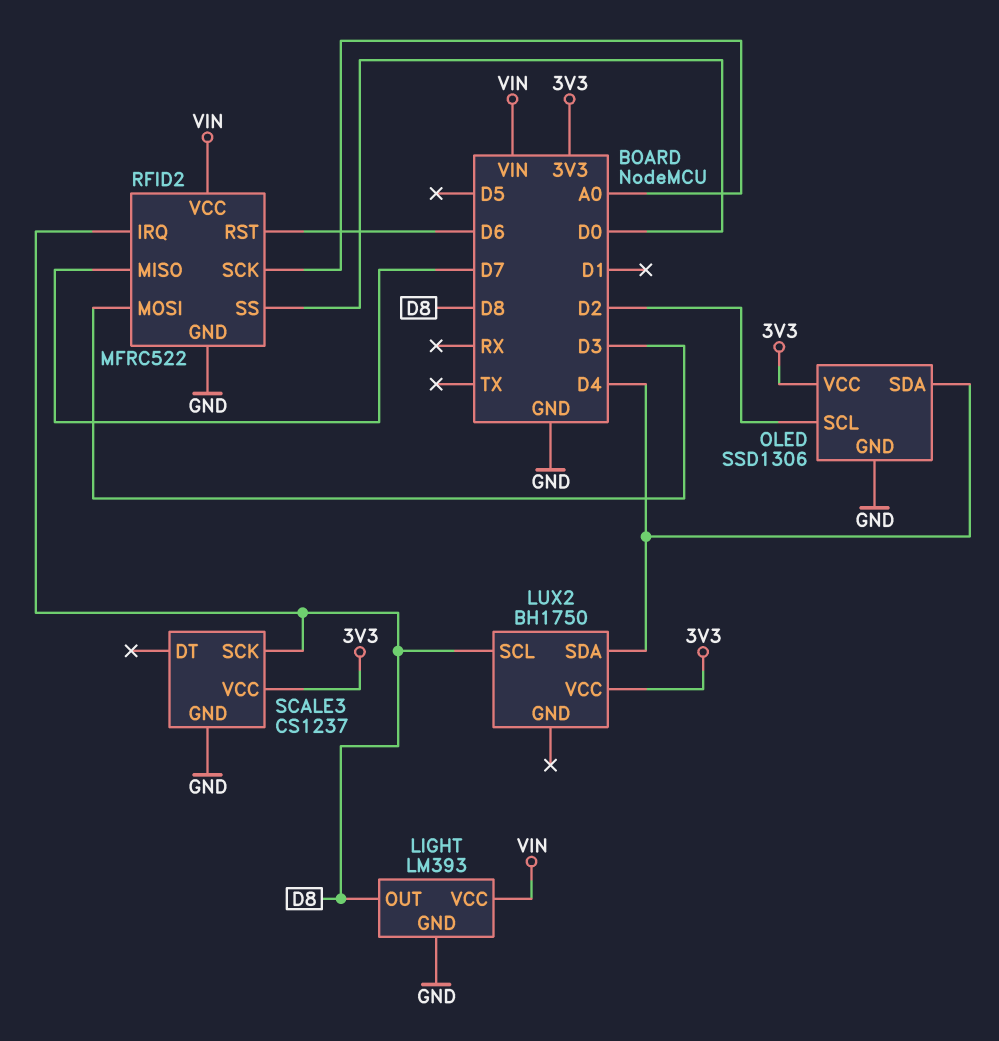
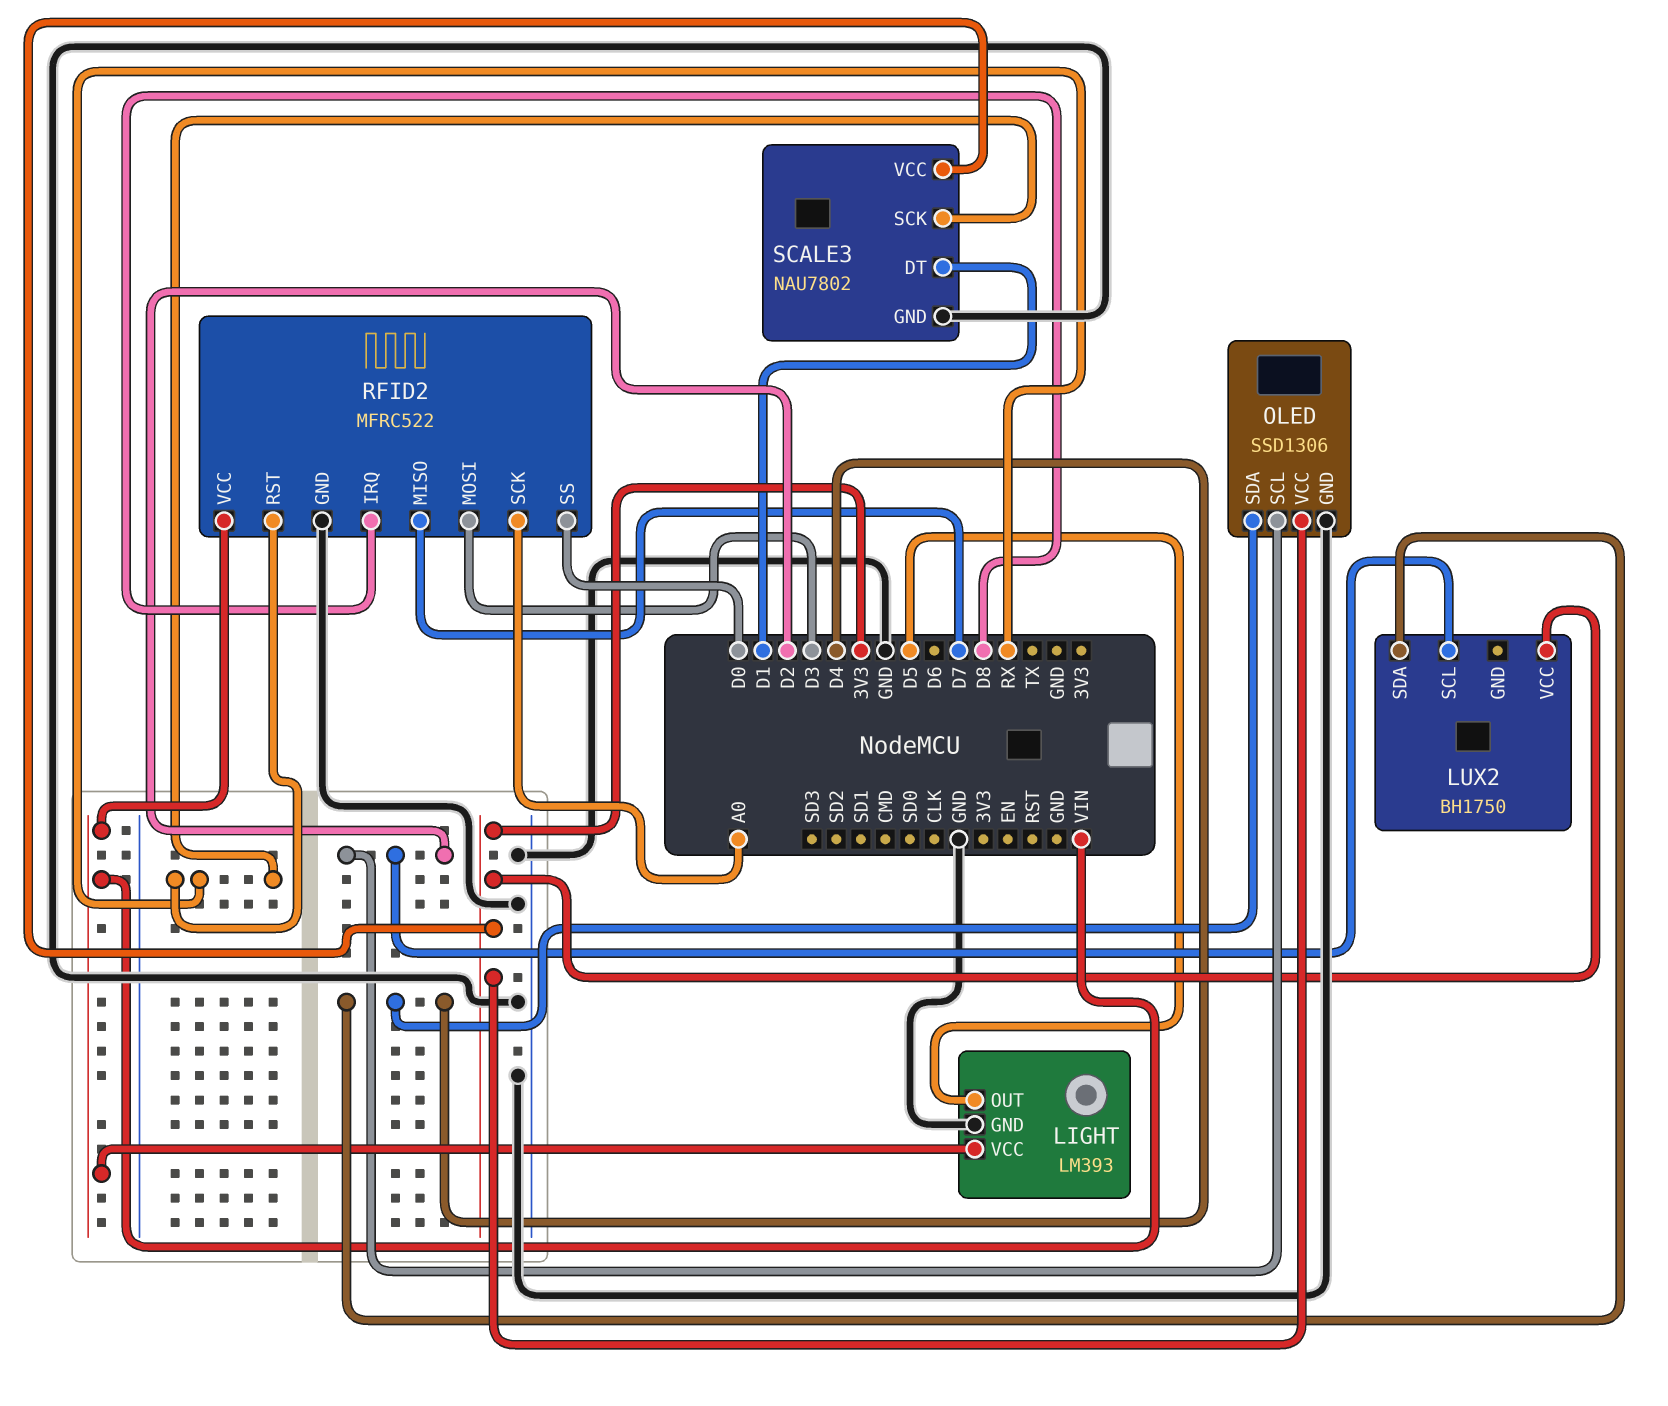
LIGHT pin OUT: D8 -> D5
LUX2 pin SCL: D8 -> D2
RFID2 pin RST: D6 -> RX
SCALE3: CS1237 -> NAU7802
SCALE3 pin DT: none -> D1
SCALE3 pin SCK: D8 -> RX

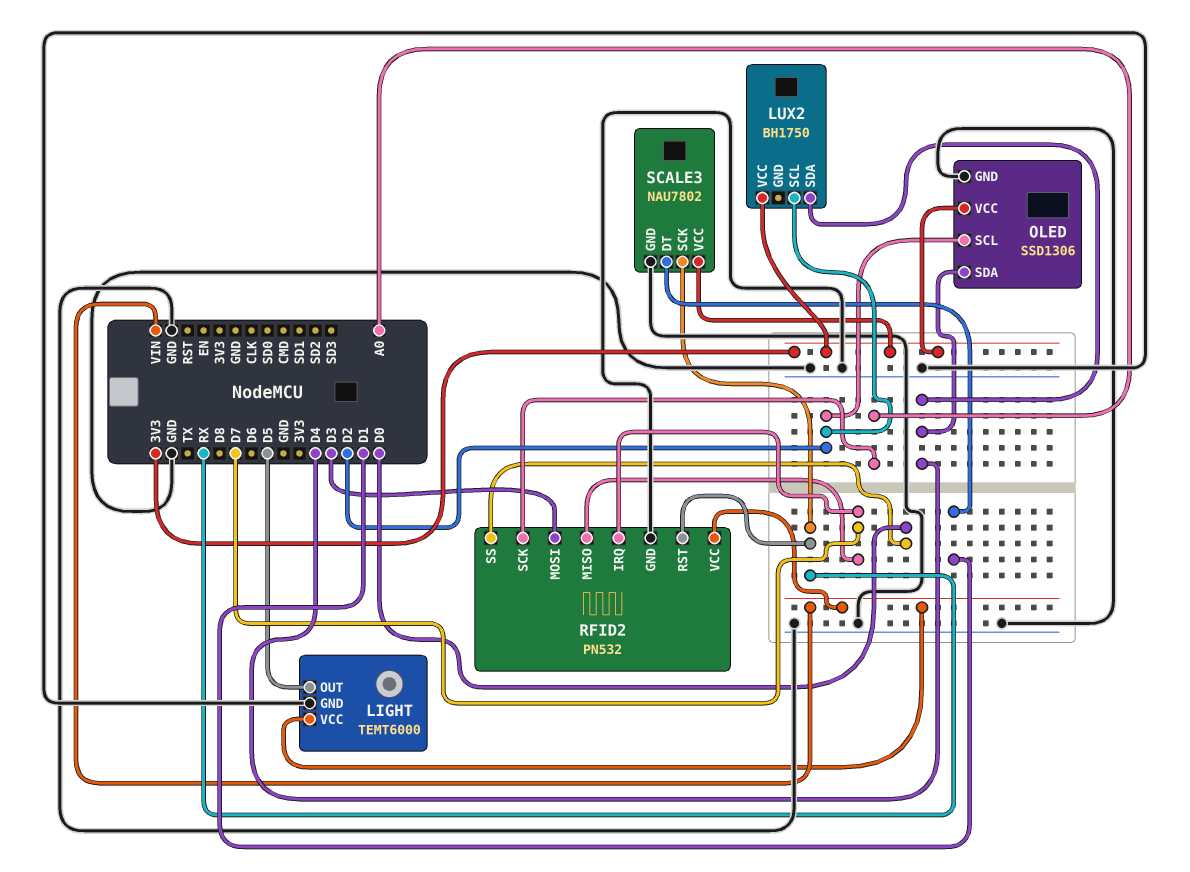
LIGHT: LM393 -> TEMT6000
RFID2: MFRC522 -> PN532
RFID2 pin IRQ: D8 -> D7

